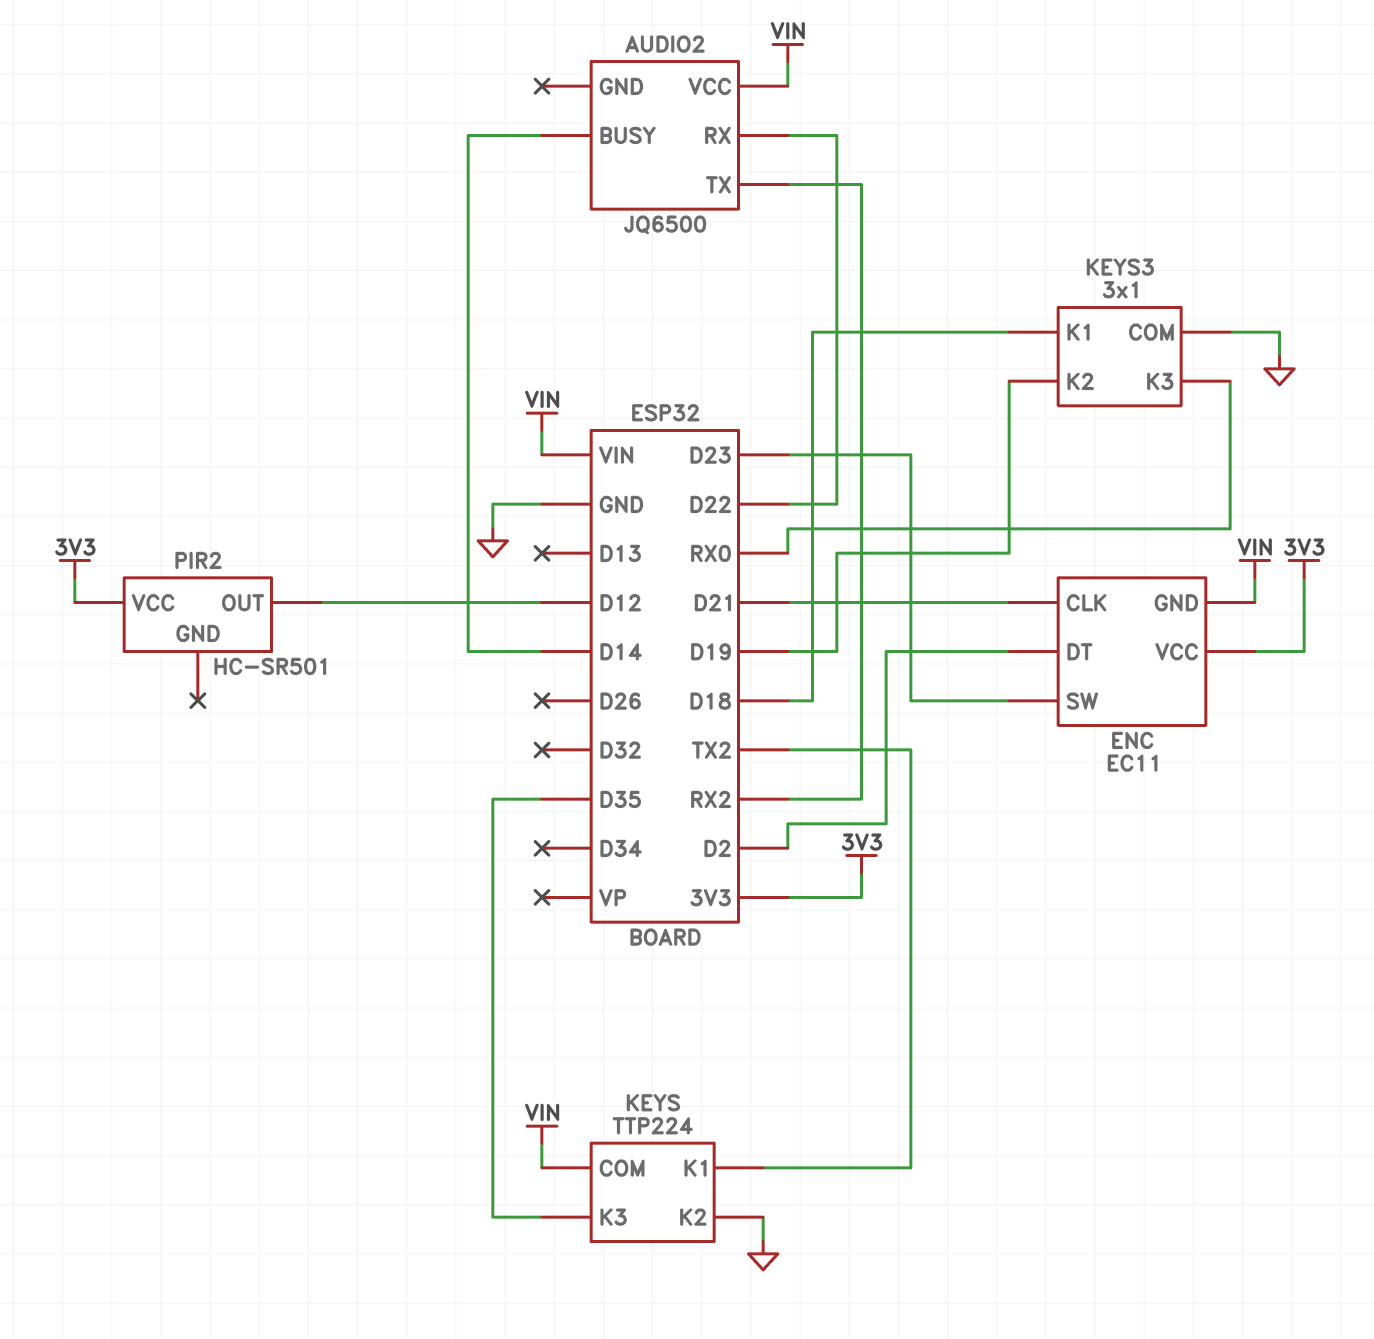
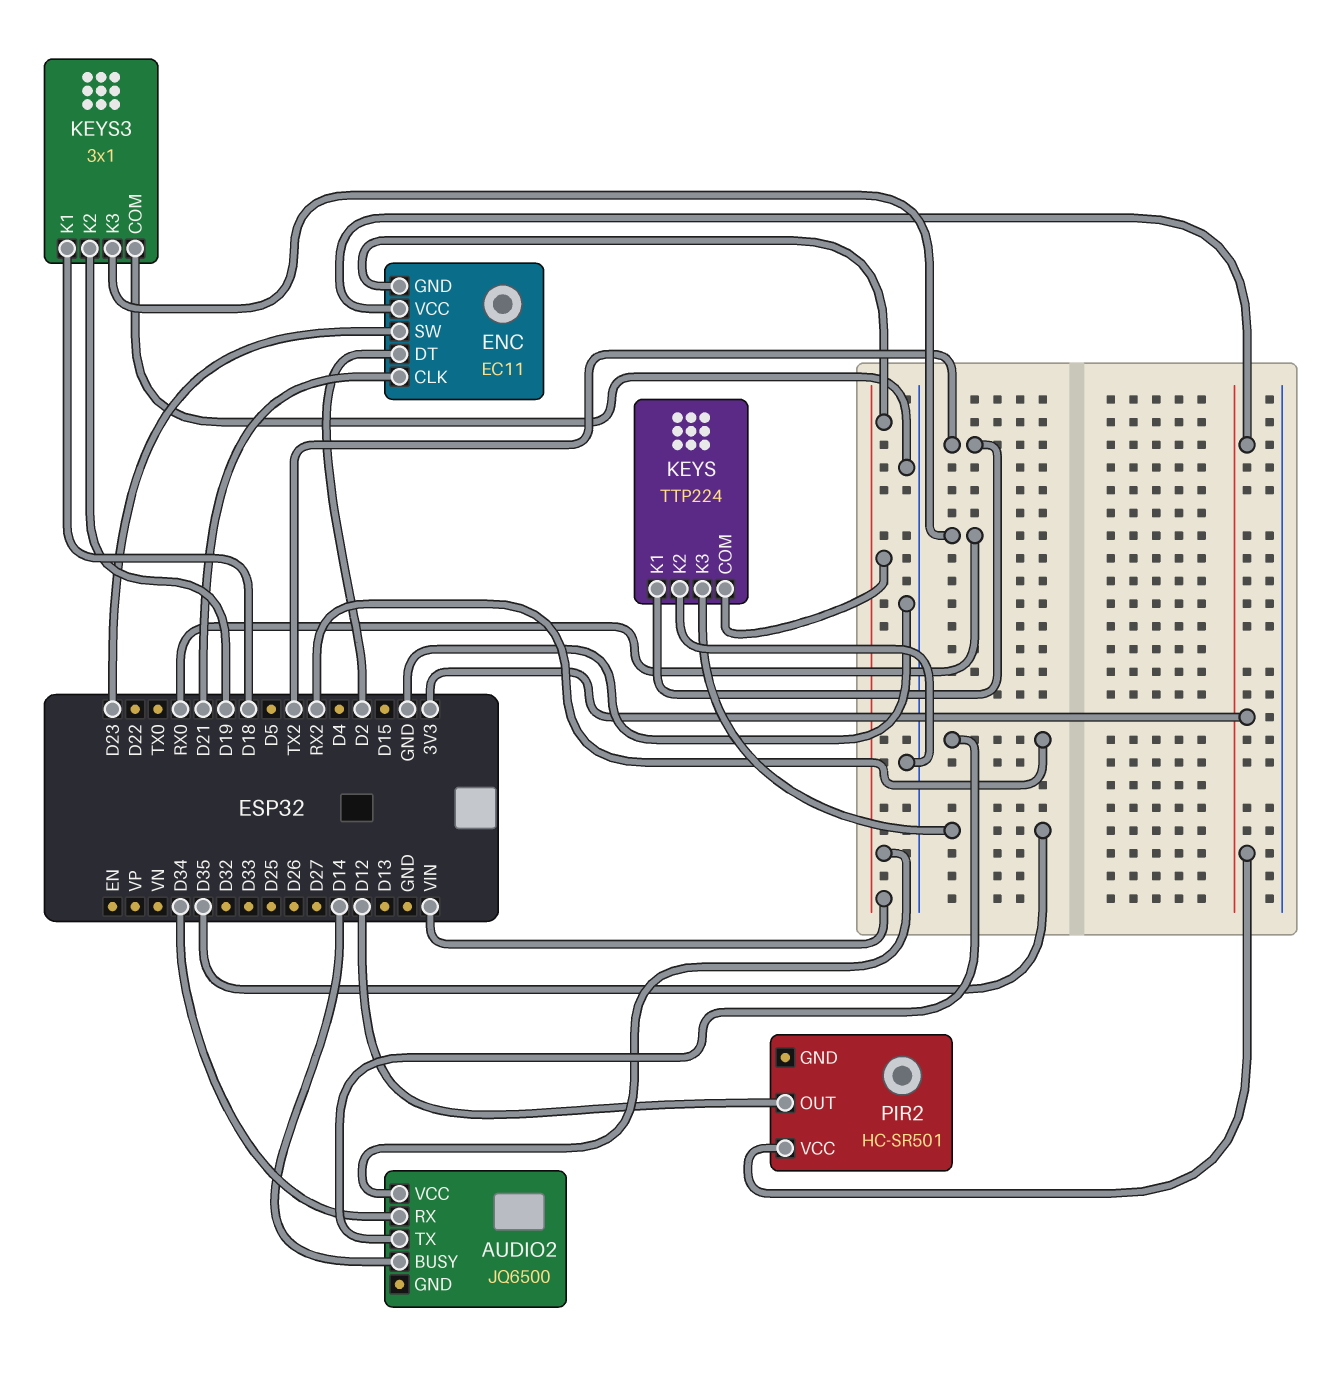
AUDIO2 pin RX: D22 -> D34

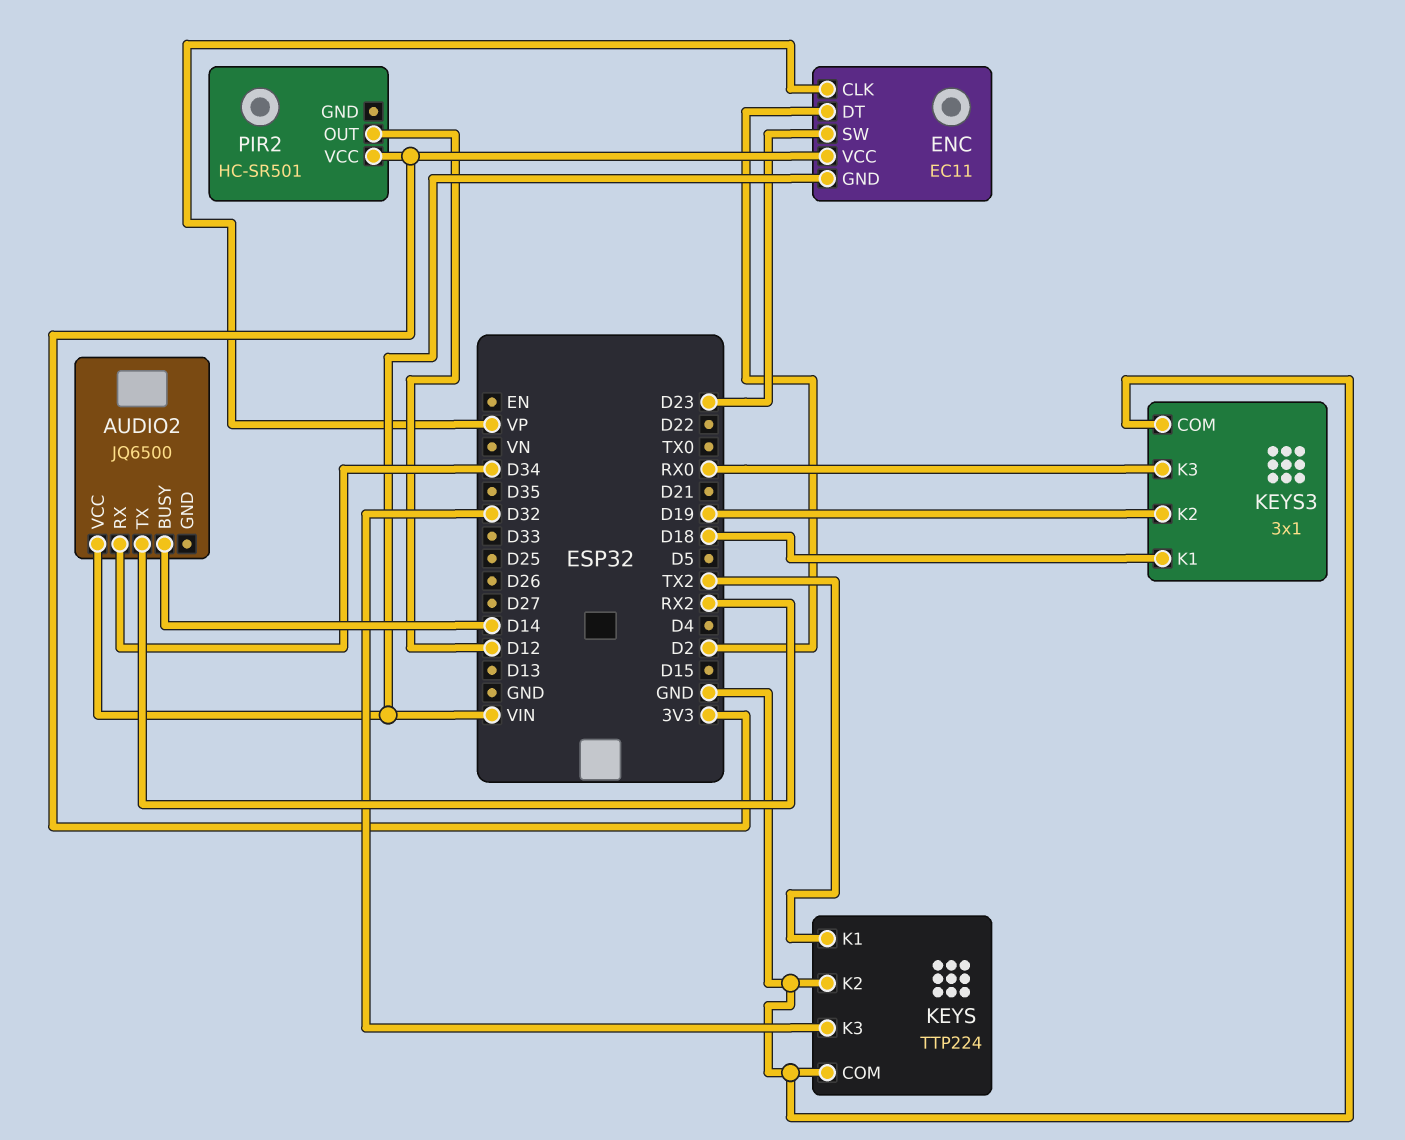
ENC pin CLK: D21 -> VP
KEYS pin COM: VIN -> GND
KEYS pin K3: D35 -> D32

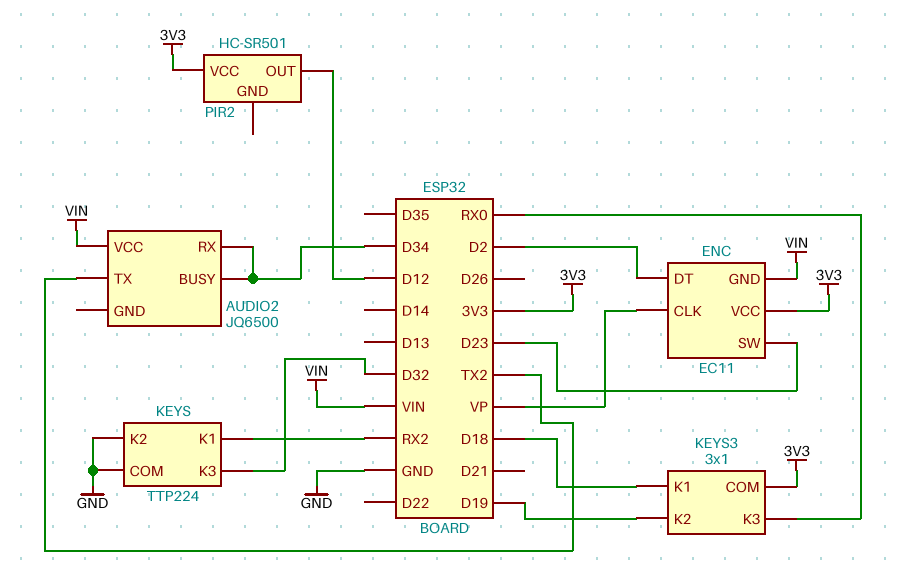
AUDIO2 pin BUSY: D14 -> D34
AUDIO2 pin TX: RX2 -> TX2
KEYS pin K1: TX2 -> RX2
KEYS3 pin COM: GND -> 3V3

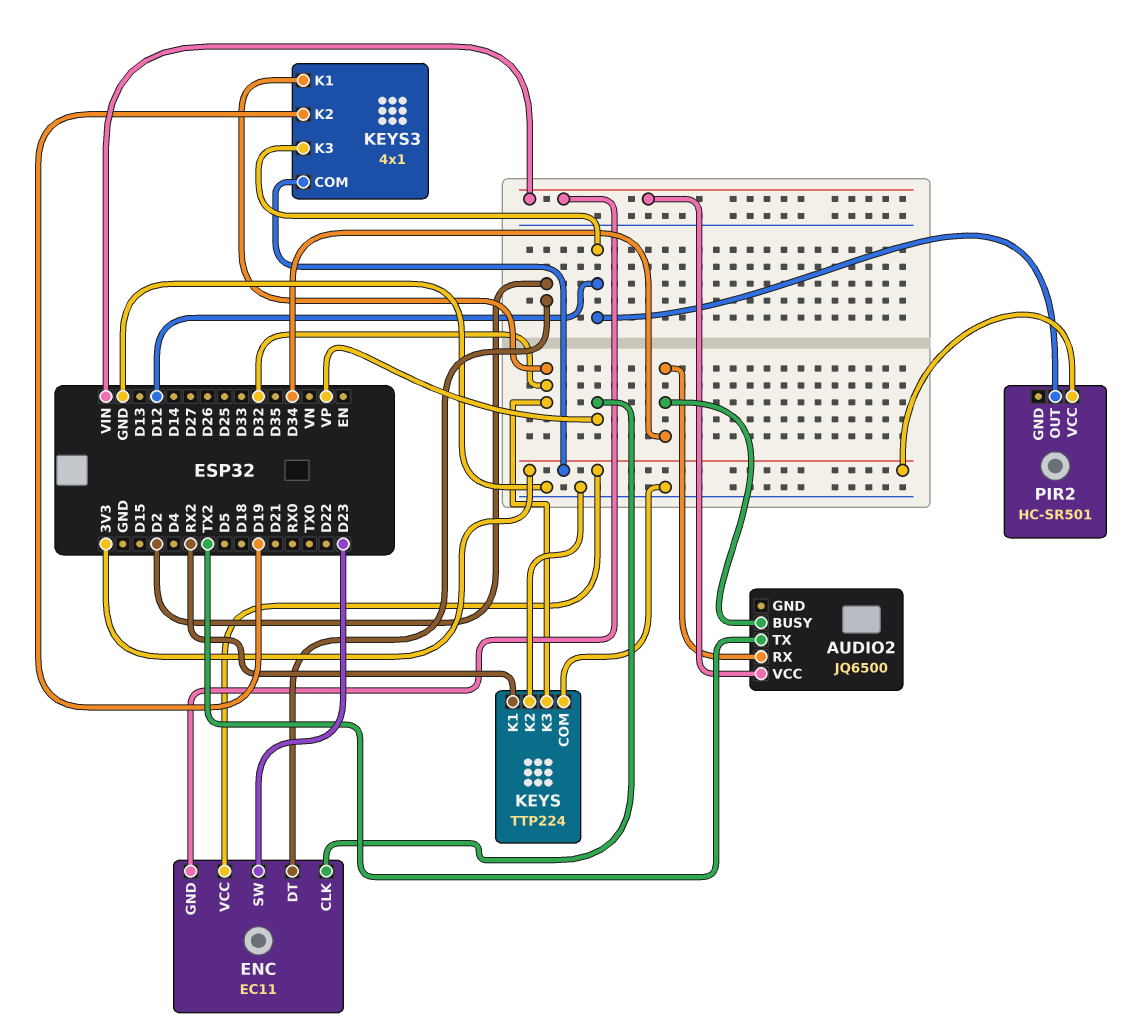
KEYS3: 3x1 -> 4x1
KEYS3 pin K1: D18 -> D32
KEYS3 pin K3: RX0 -> D12

